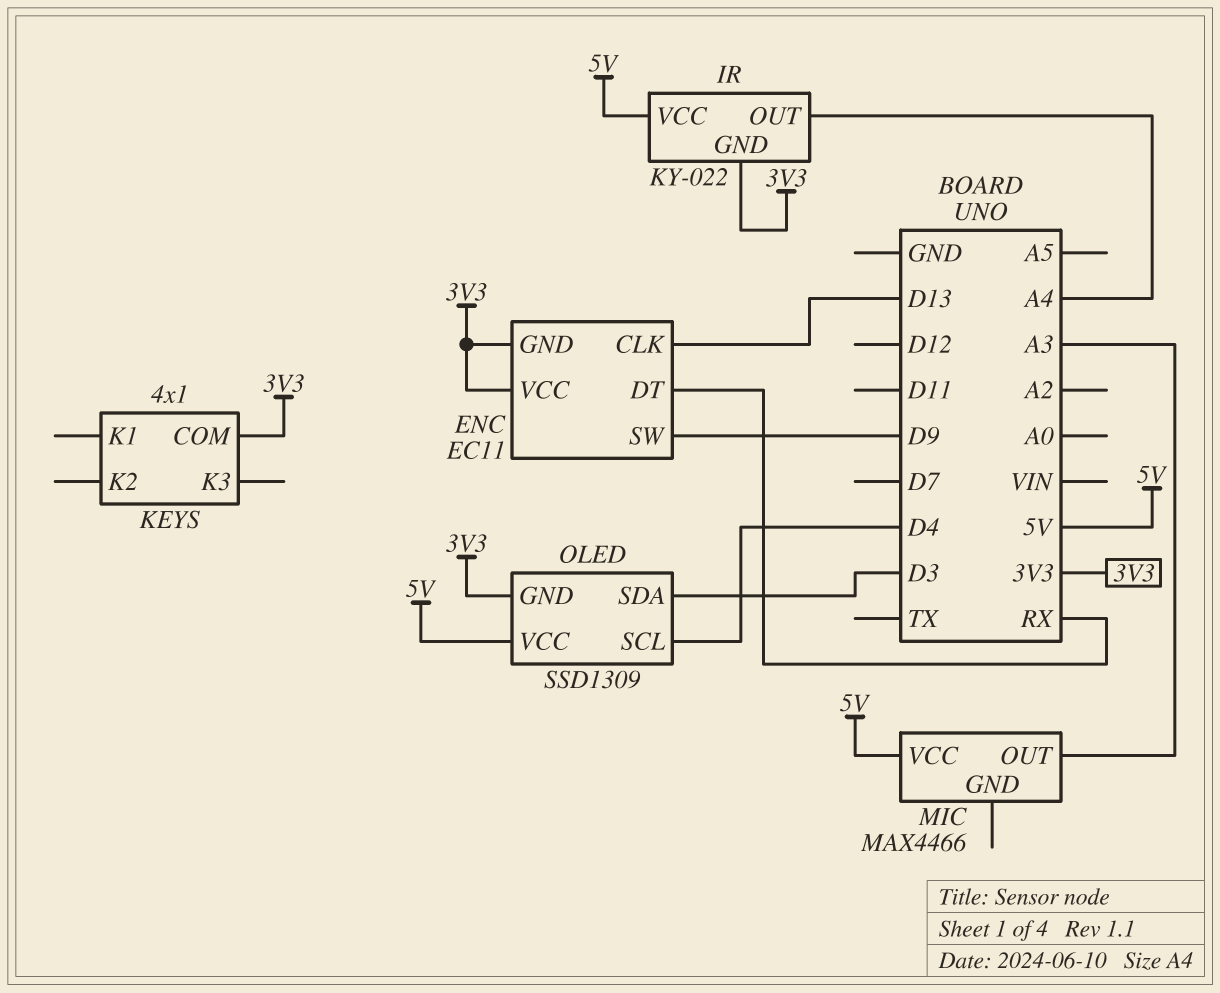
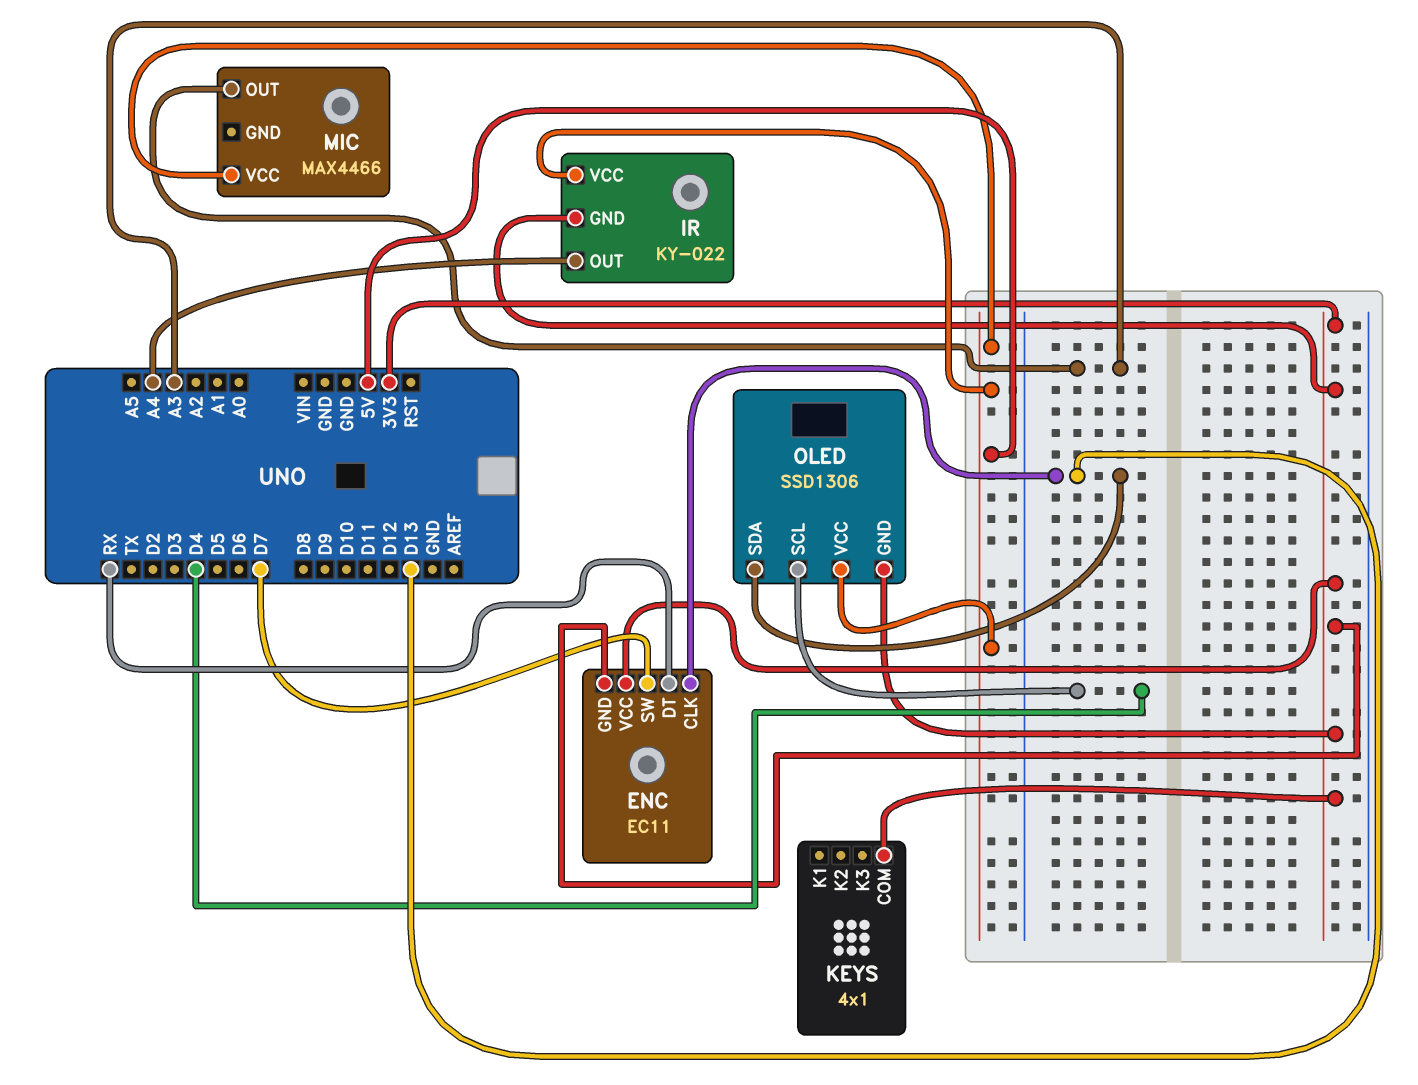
ENC pin SW: D9 -> D7
OLED: SSD1309 -> SSD1306
OLED pin SDA: D3 -> D13

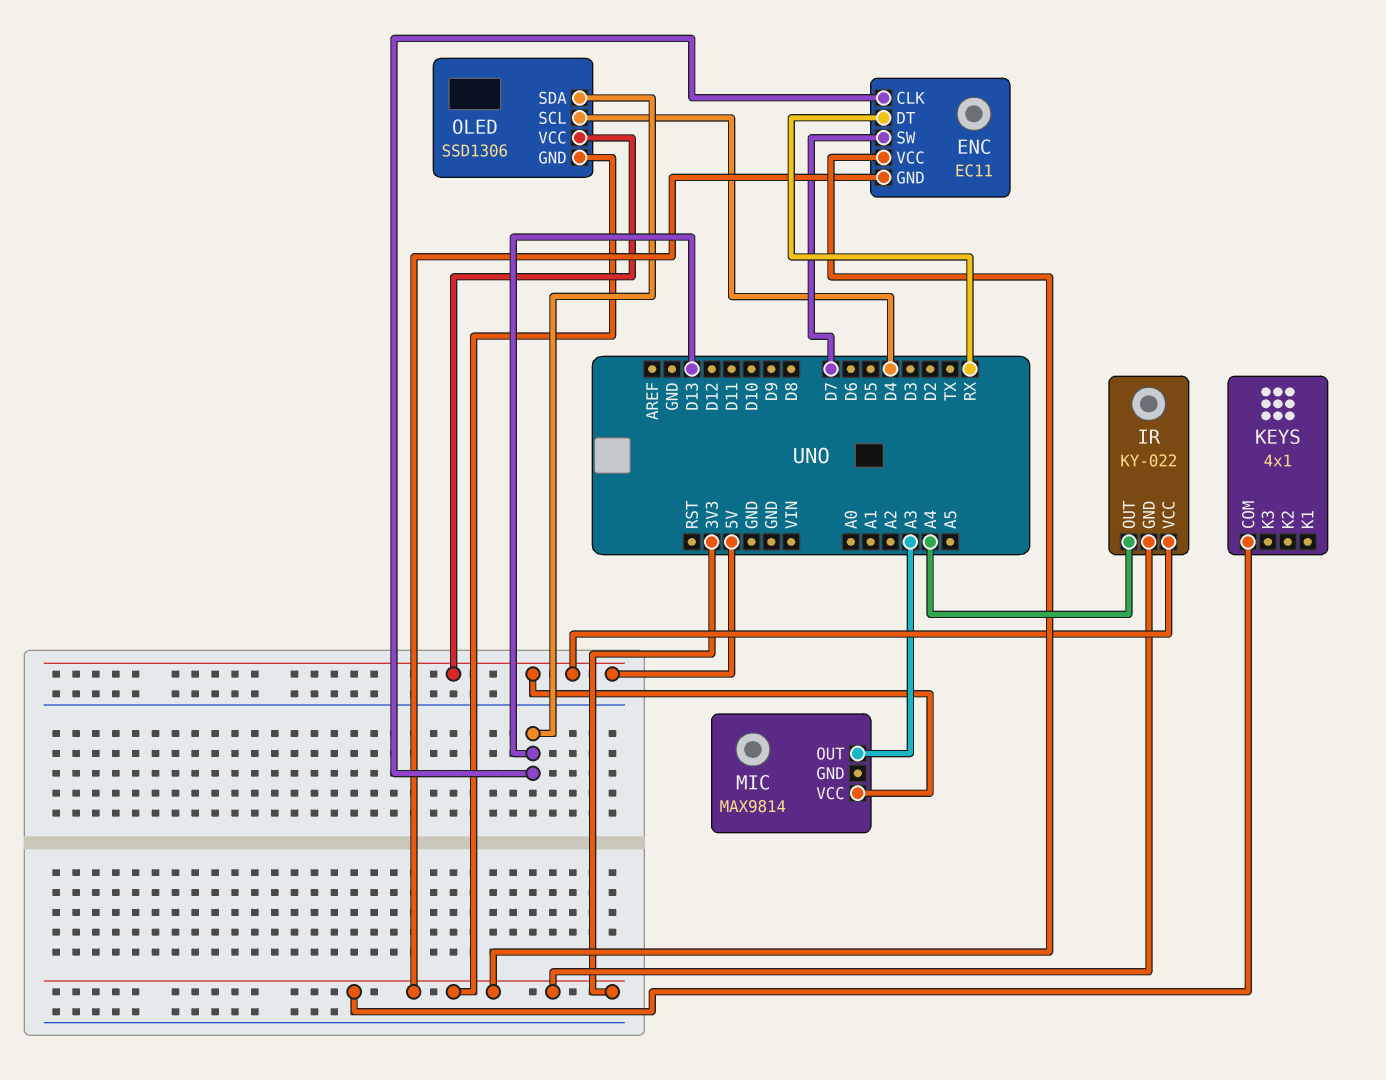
MIC: MAX4466 -> MAX9814

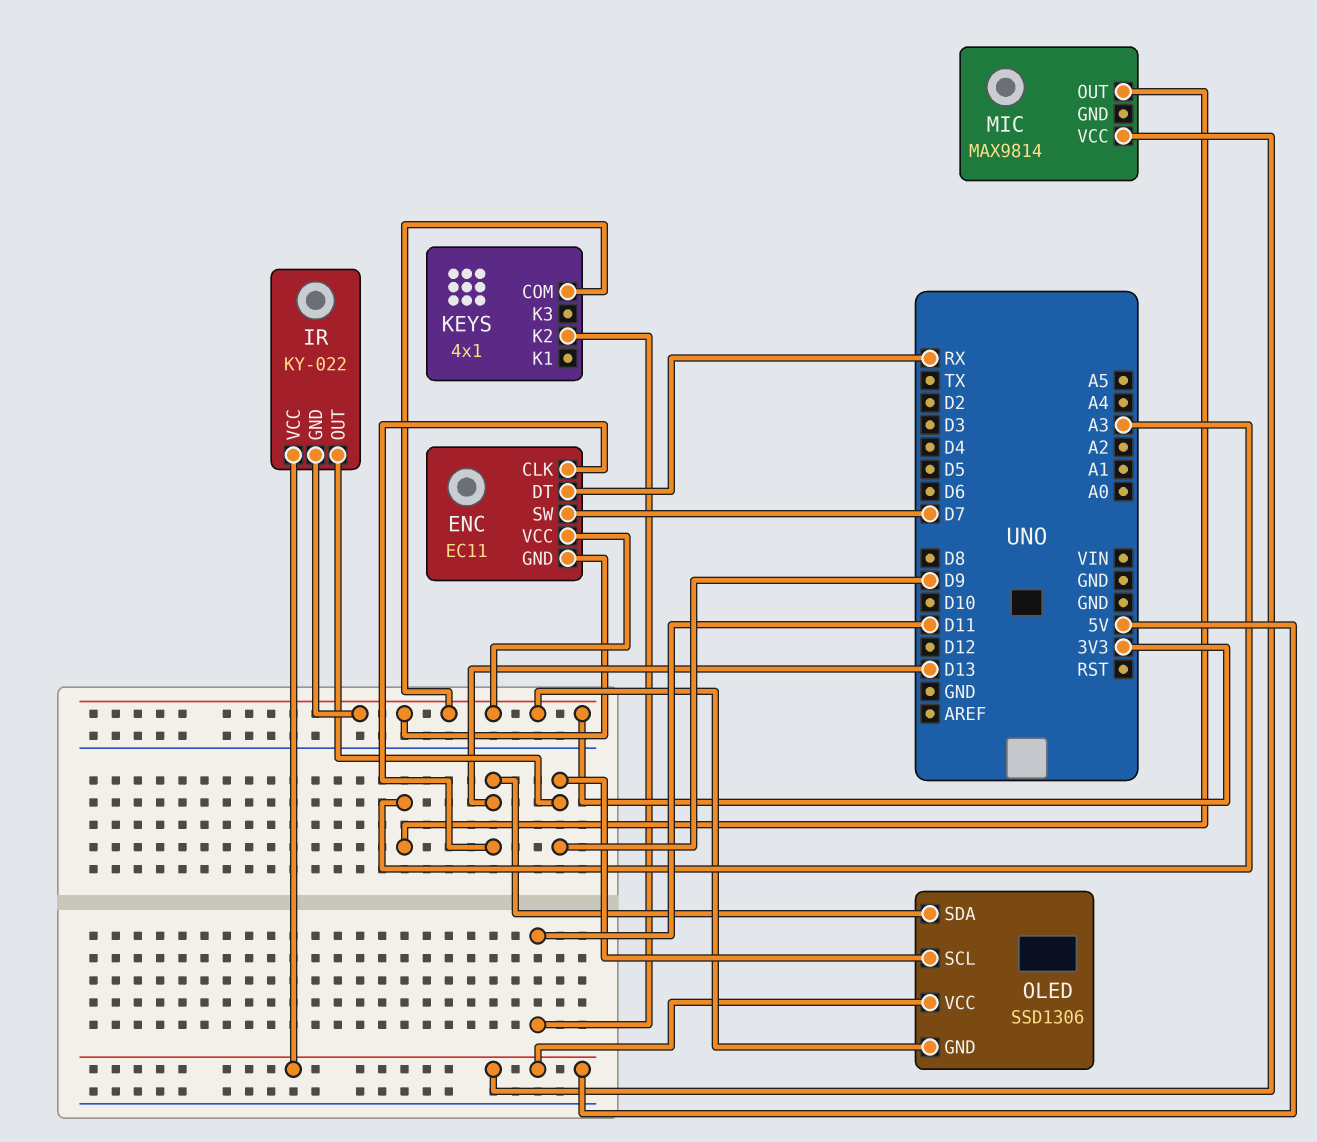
IR pin OUT: A4 -> D9
KEYS pin K2: none -> D11
OLED pin SCL: D4 -> D9

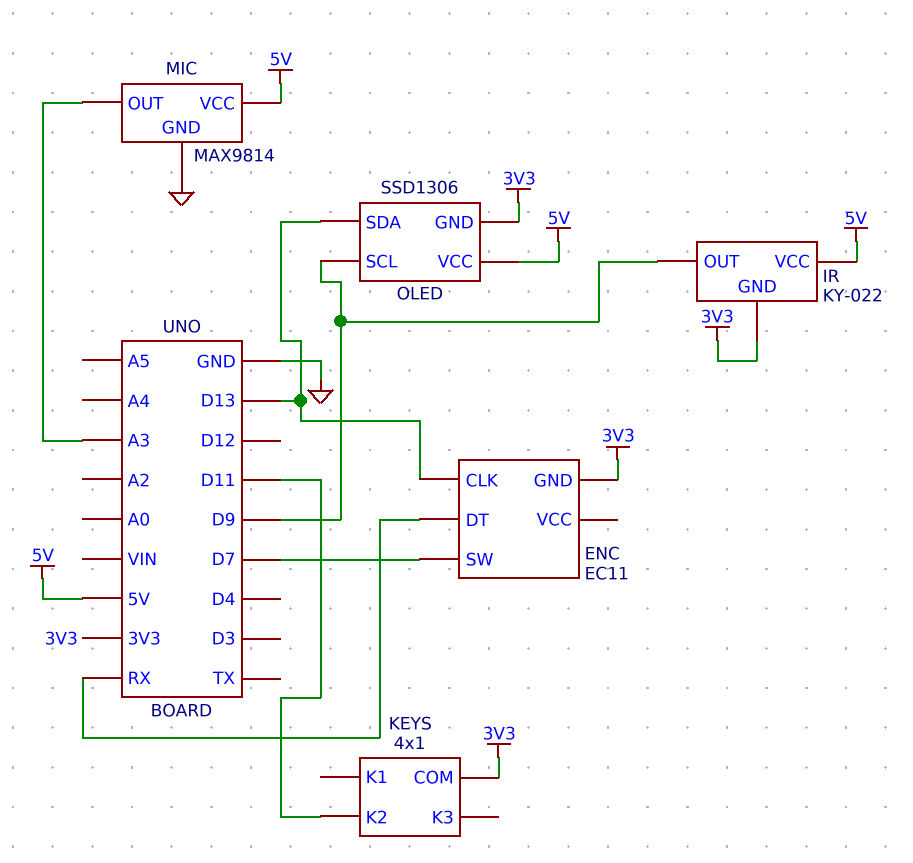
ENC pin VCC: 3V3 -> none
MIC pin GND: none -> GND

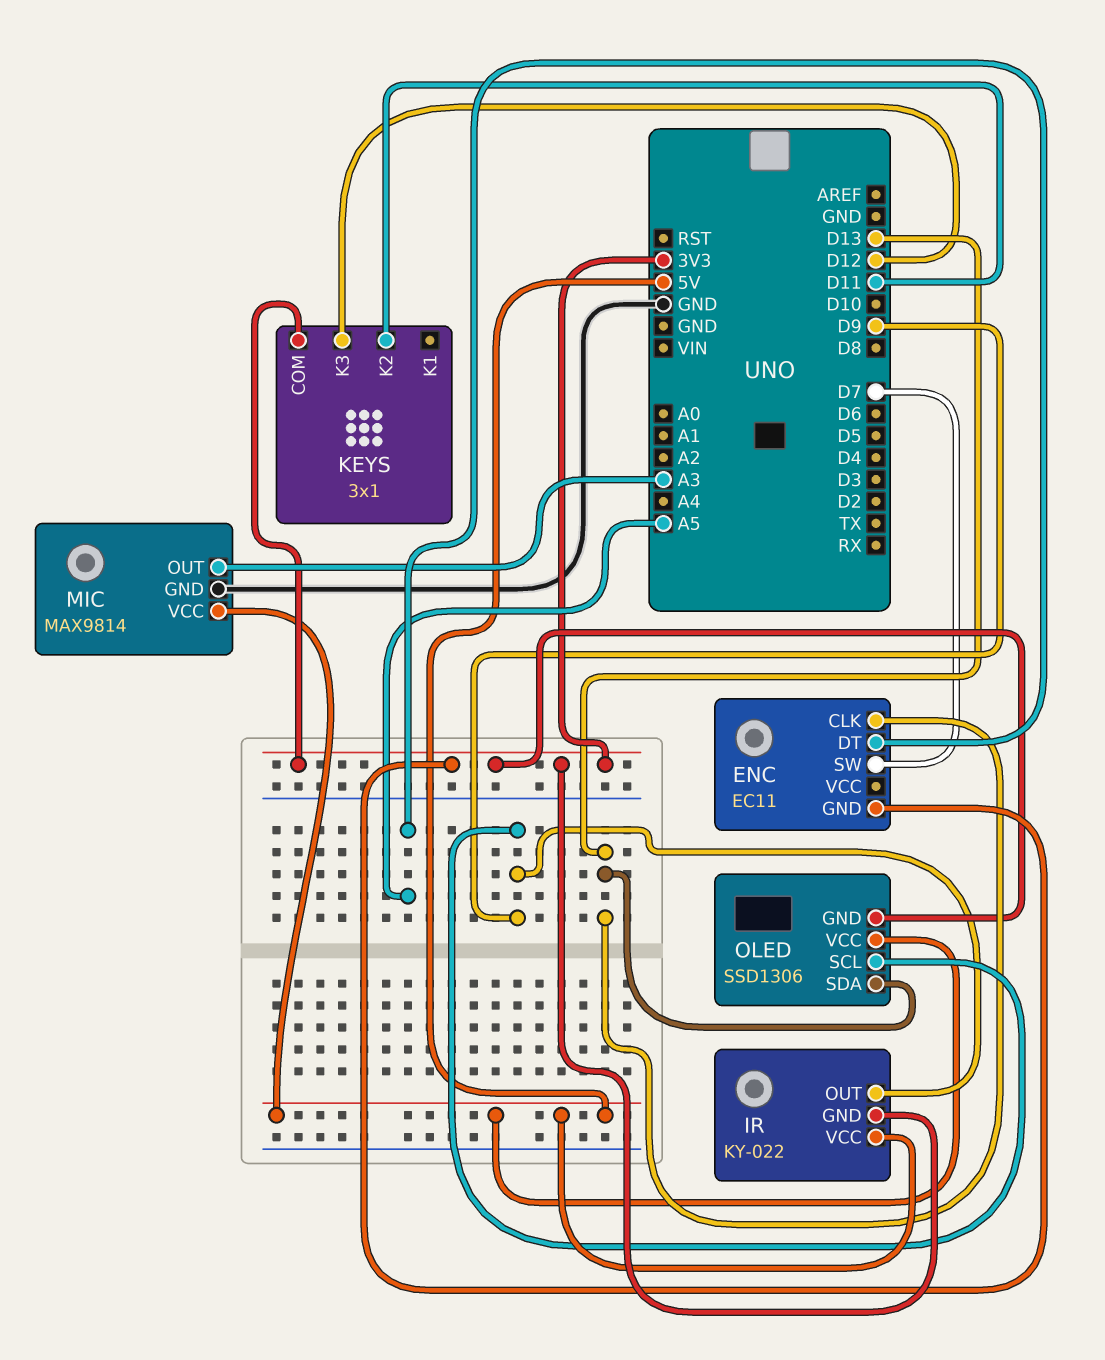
ENC pin DT: RX -> A5
KEYS: 4x1 -> 3x1
KEYS pin K3: none -> D12

